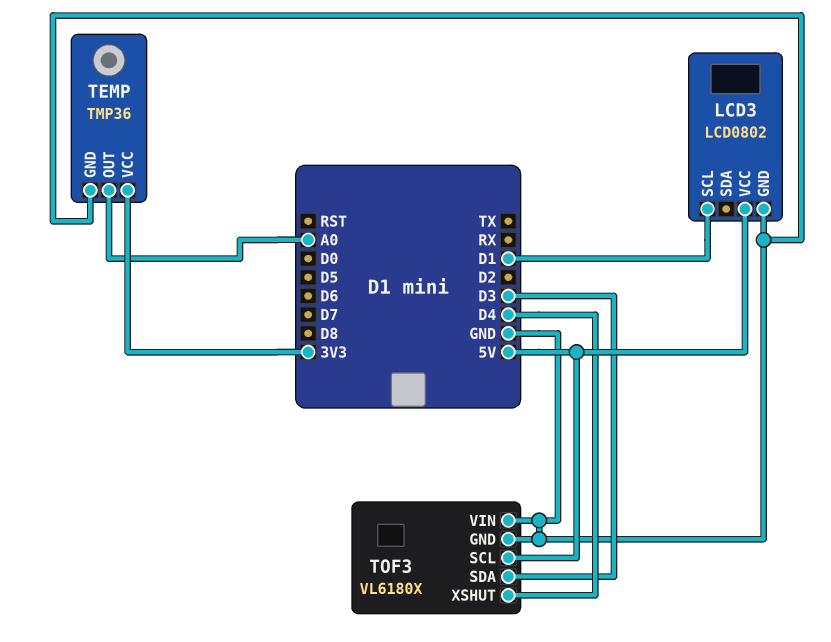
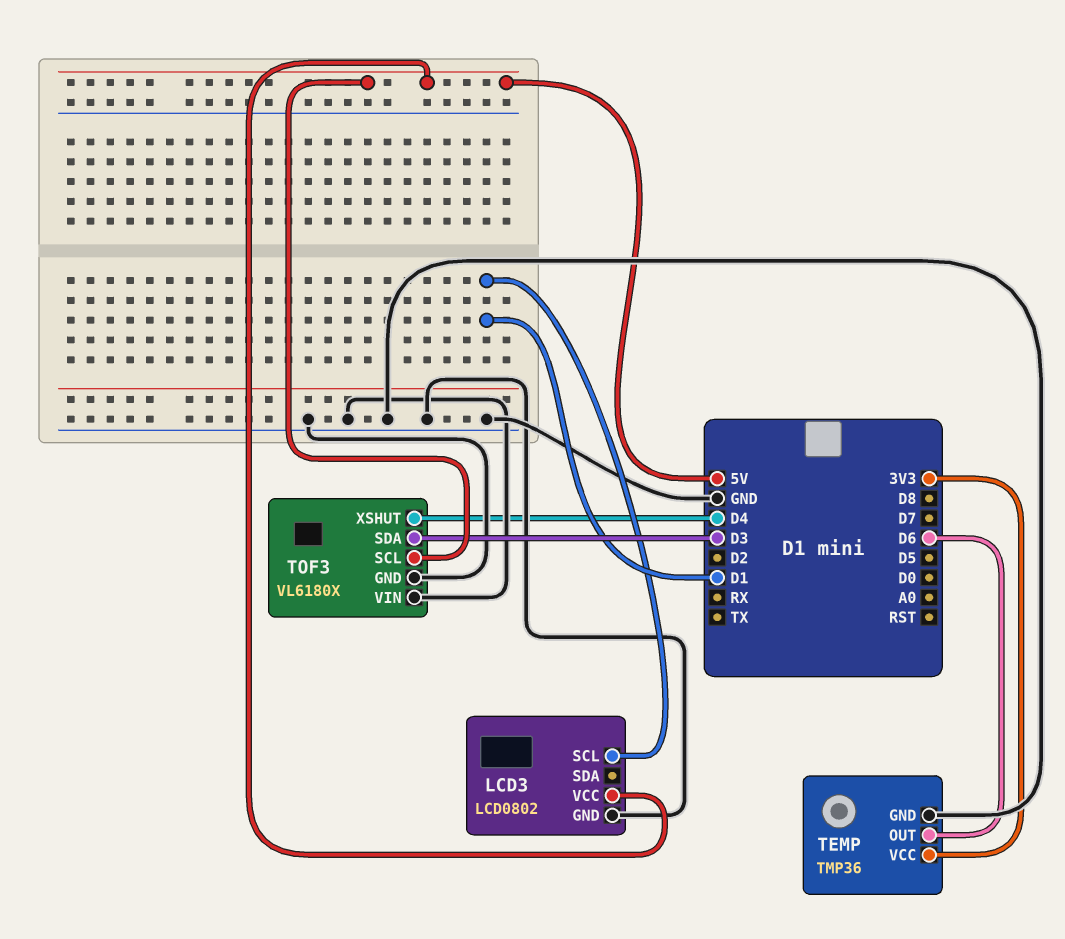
TEMP pin OUT: A0 -> D6

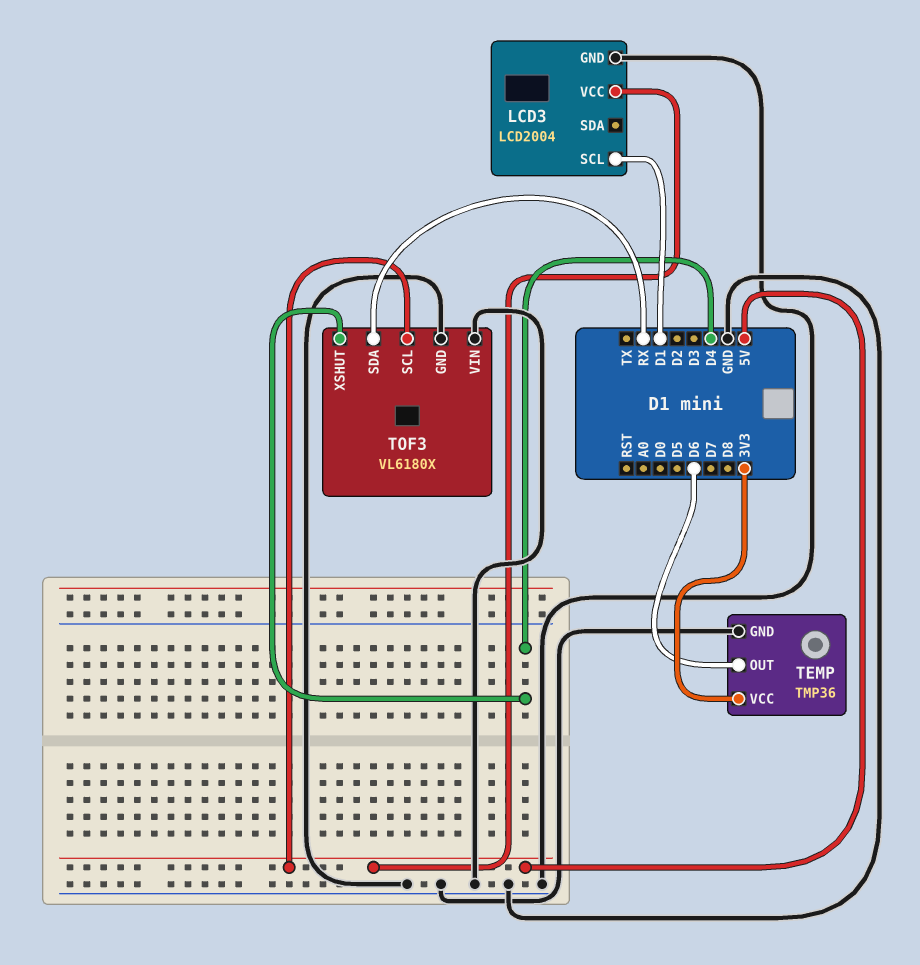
LCD3: LCD0802 -> LCD2004
TOF3 pin SDA: D3 -> RX

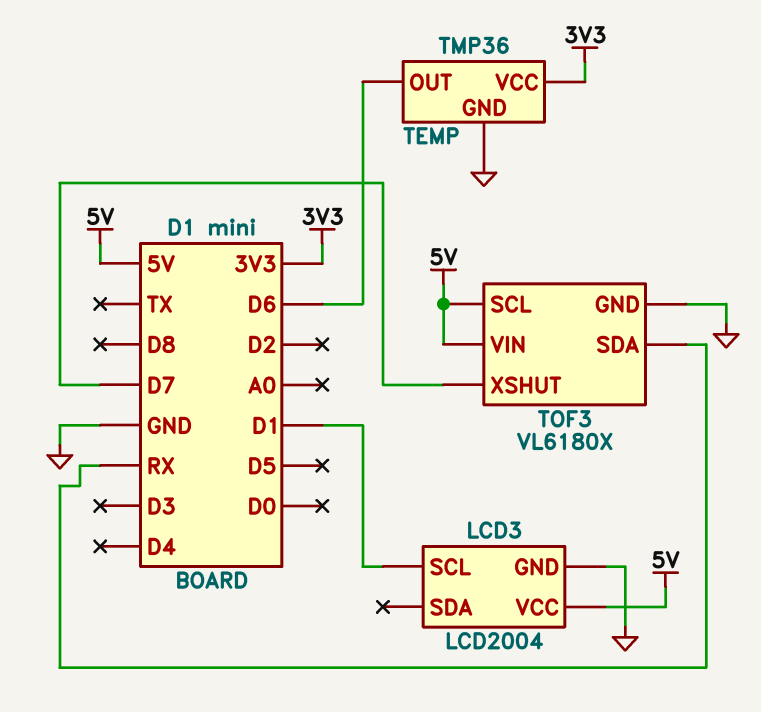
TOF3 pin VIN: GND -> 5V
TOF3 pin XSHUT: D4 -> D7

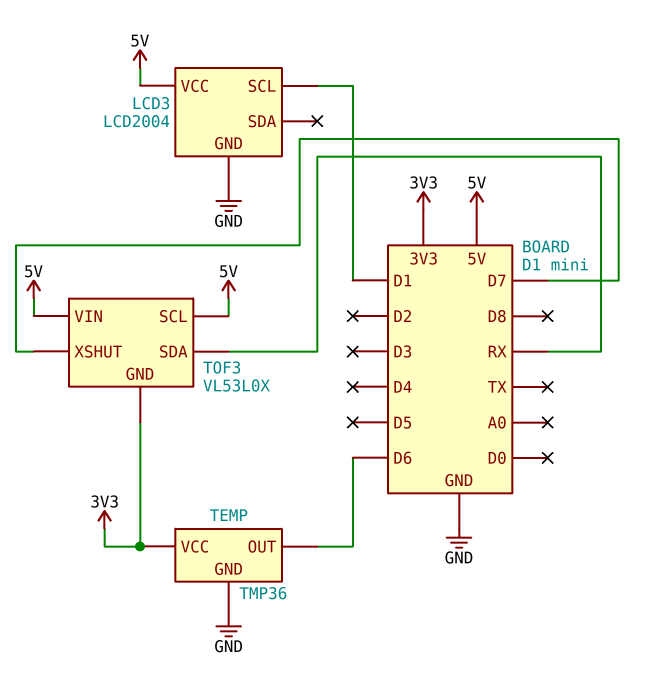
TOF3: VL6180X -> VL53L0X
TOF3 pin GND: GND -> 3V3

